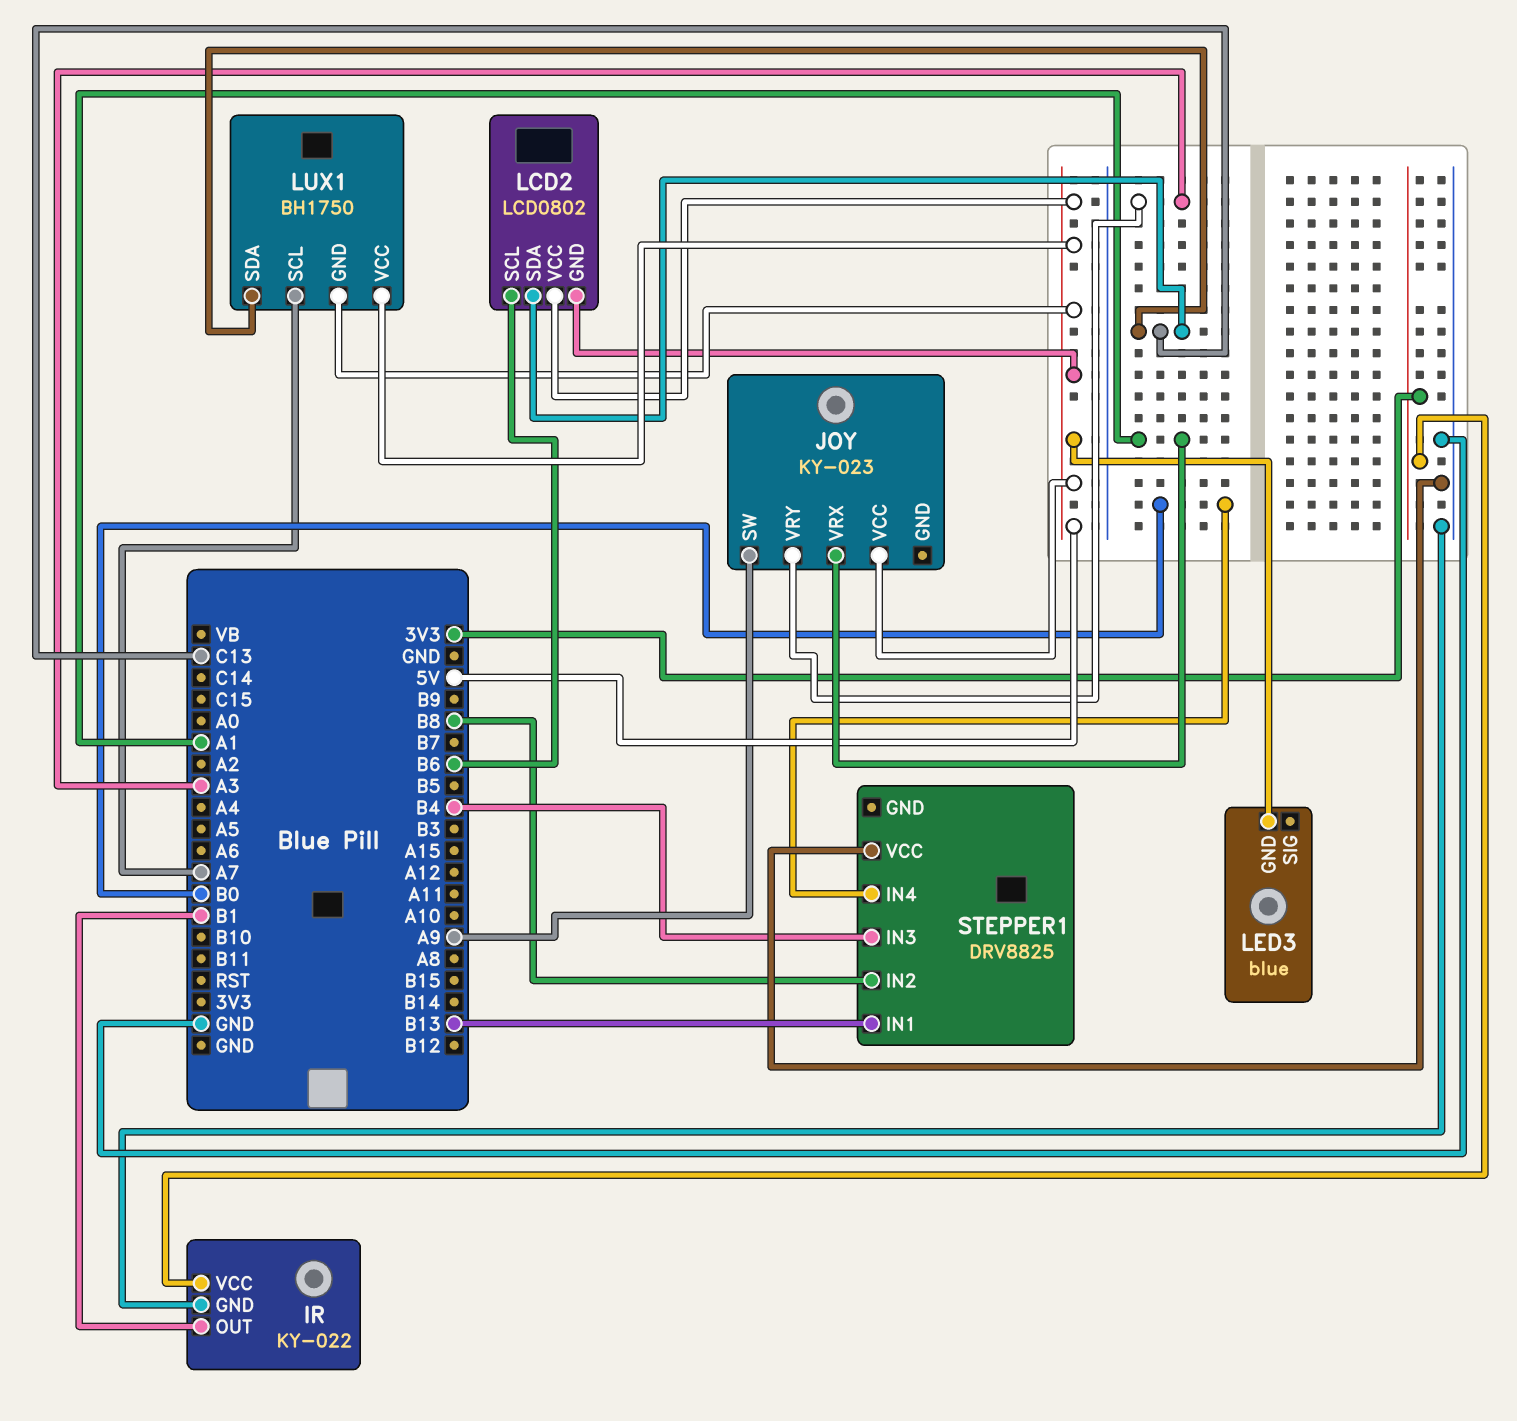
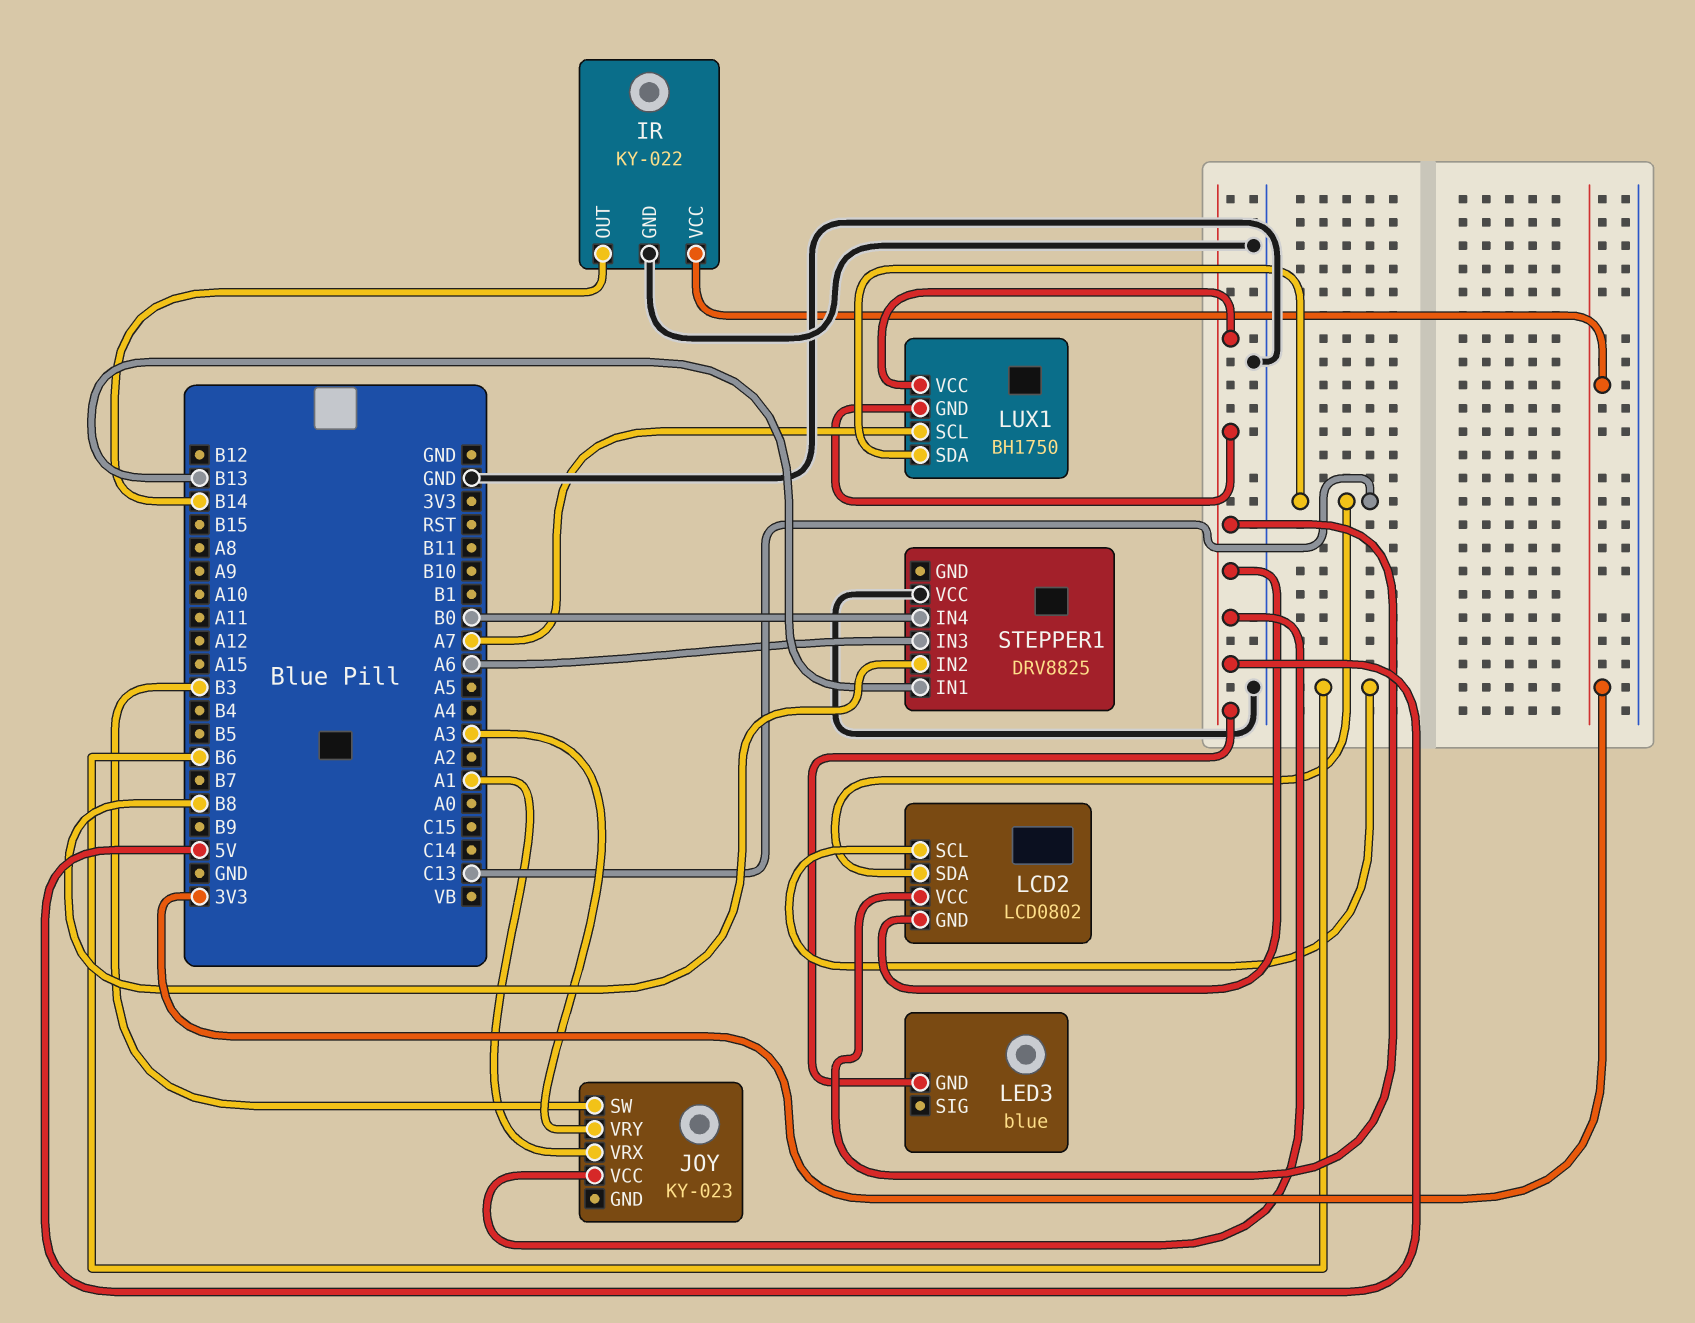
IR pin OUT: B1 -> B14
JOY pin SW: A9 -> B3
STEPPER1 pin IN3: B4 -> A6

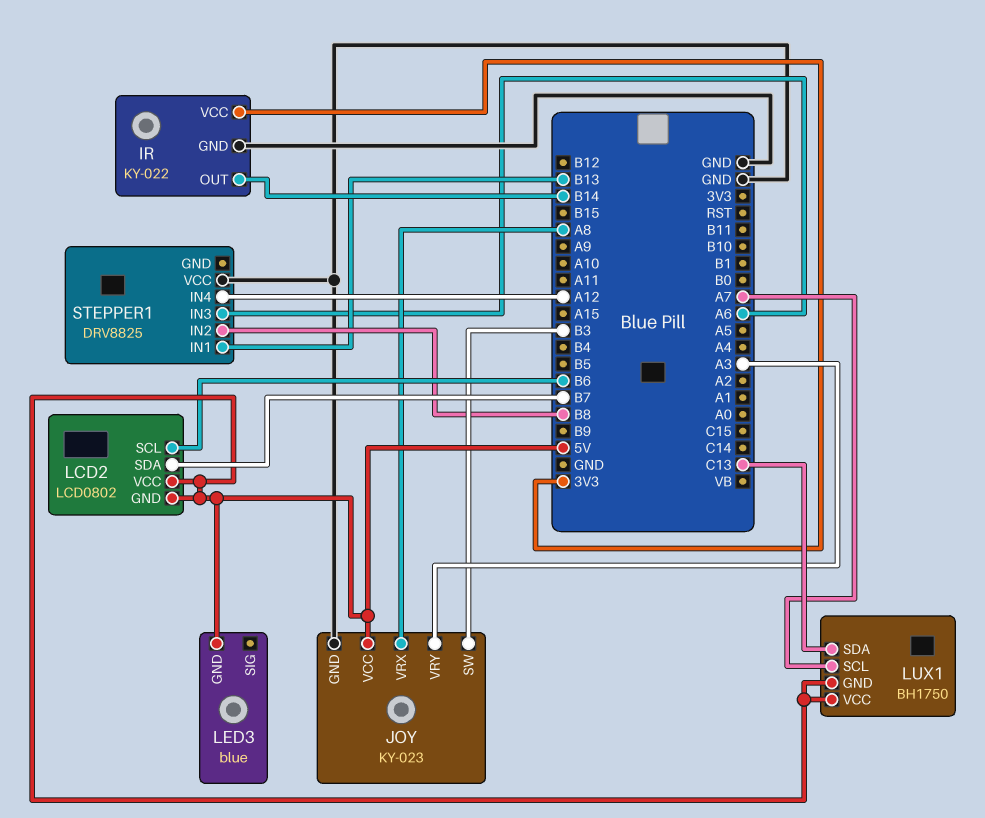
JOY pin GND: none -> GND
JOY pin VRX: A1 -> A8
LCD2 pin SDA: C13 -> B7
STEPPER1 pin IN4: B0 -> A12

